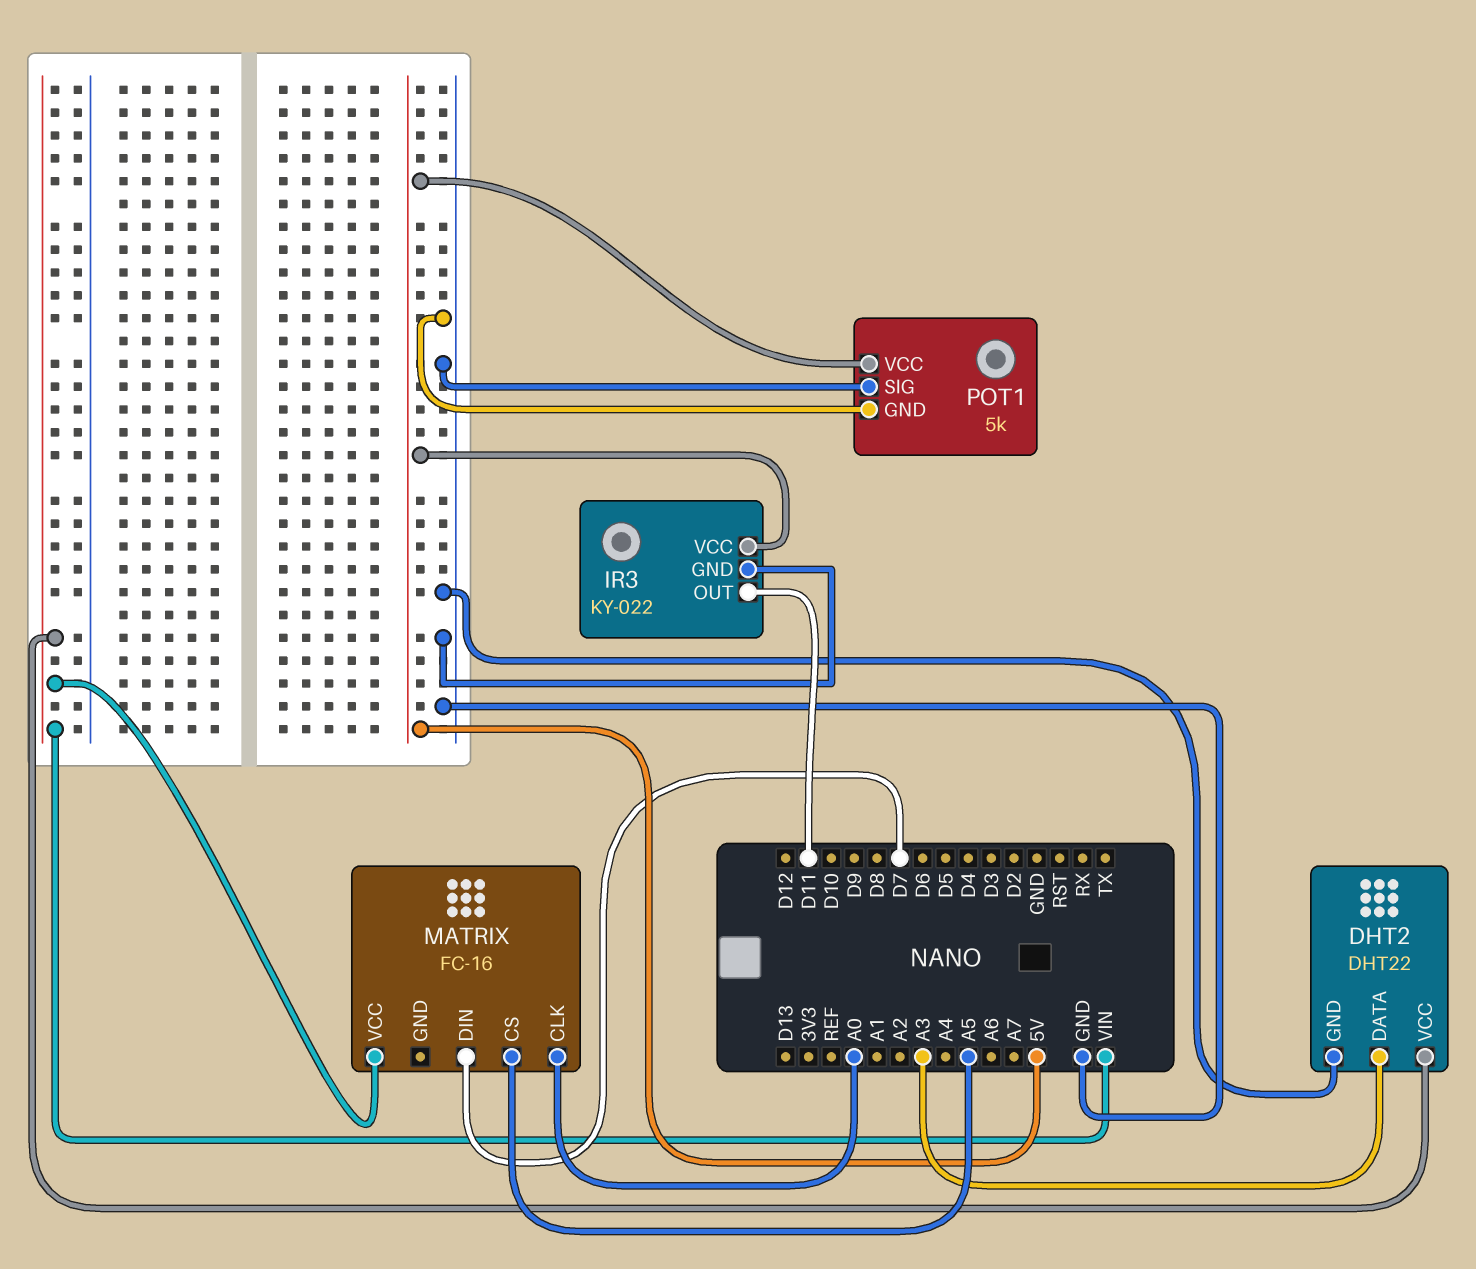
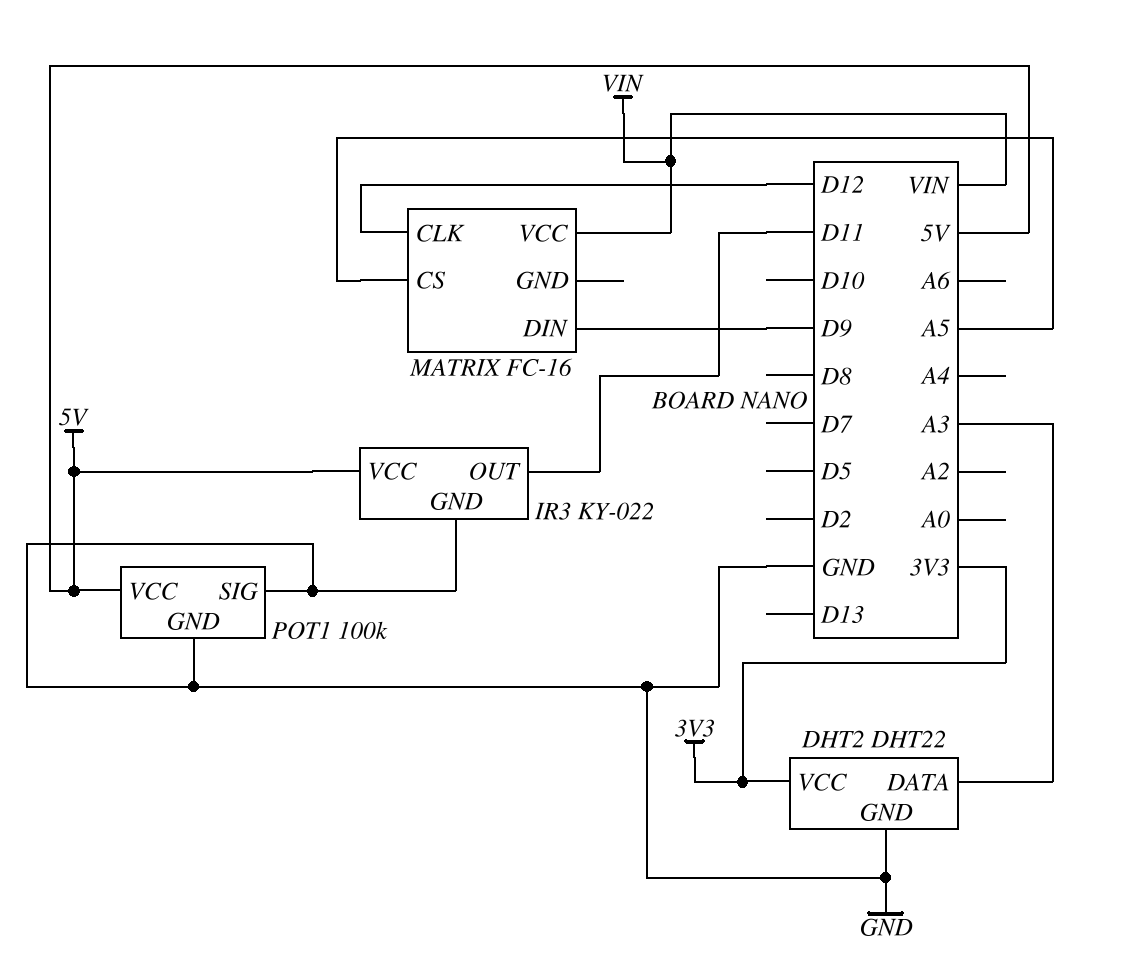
DHT2 pin VCC: VIN -> 3V3
MATRIX pin CLK: A0 -> D12
MATRIX pin DIN: D7 -> D9
POT1: 5k -> 100k

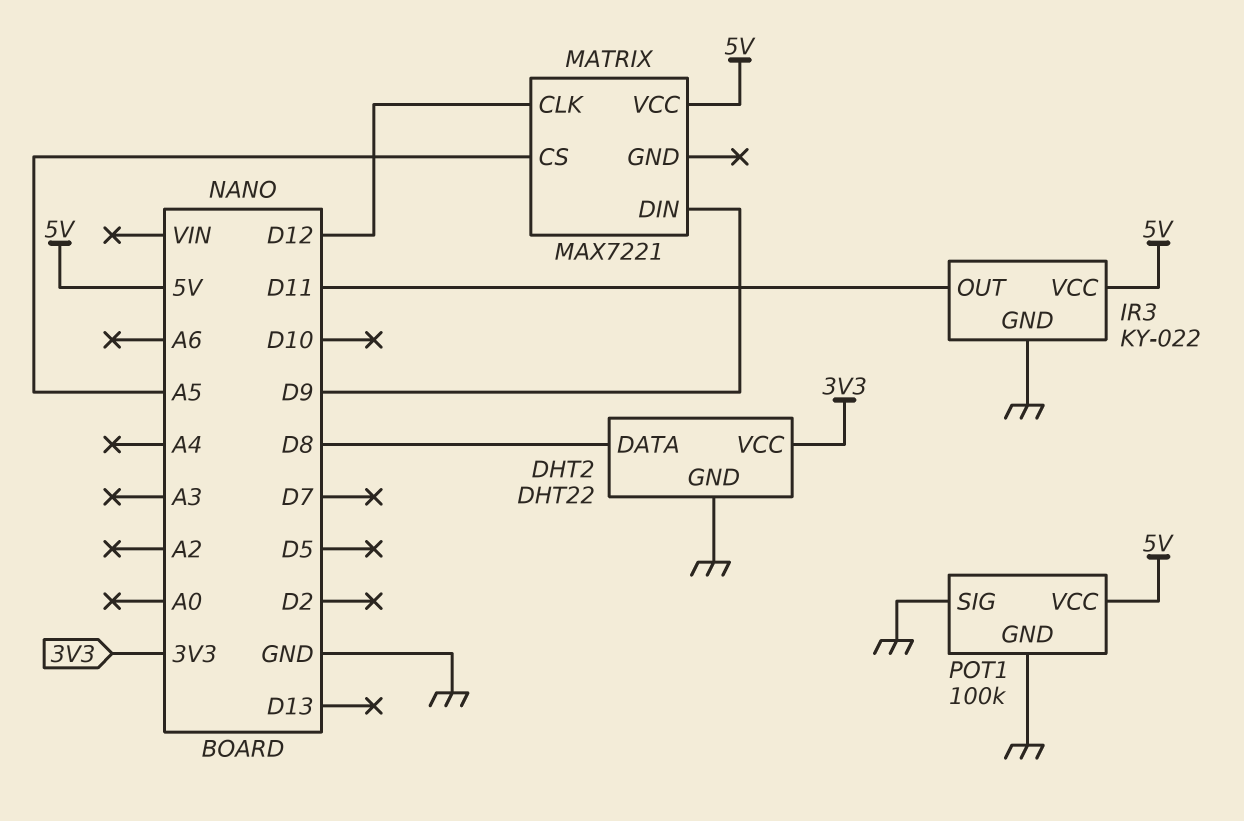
DHT2 pin DATA: A3 -> D8
MATRIX: FC-16 -> MAX7221
MATRIX pin VCC: VIN -> 5V

